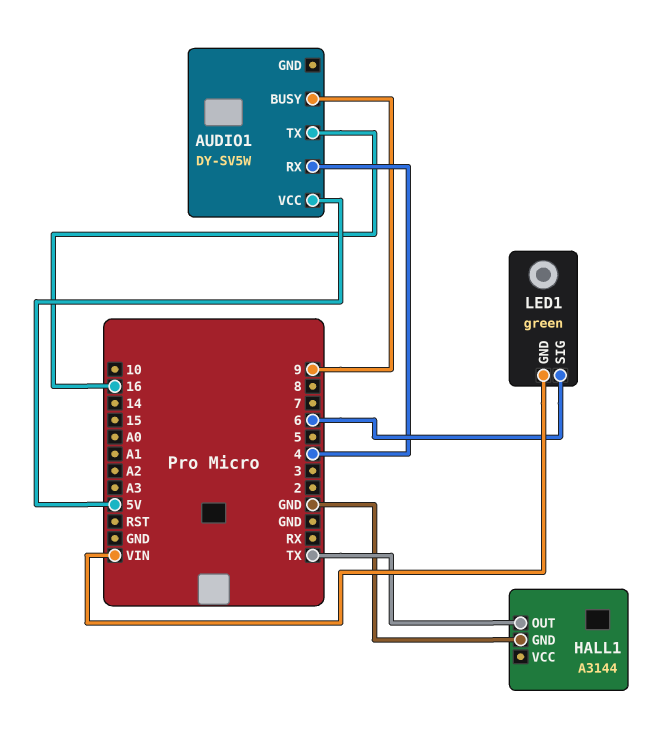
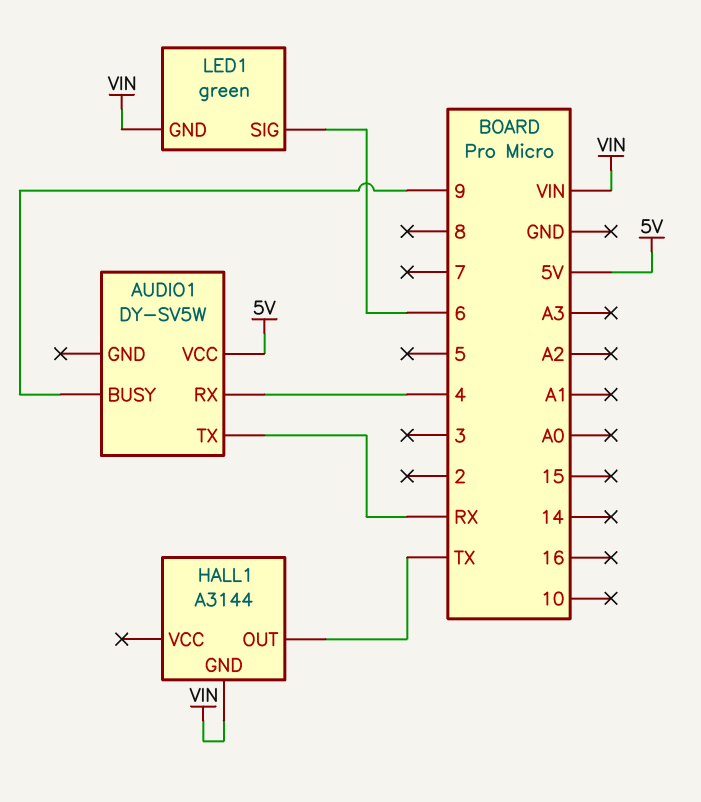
AUDIO1 pin TX: 16 -> RX
HALL1 pin GND: GND -> VIN

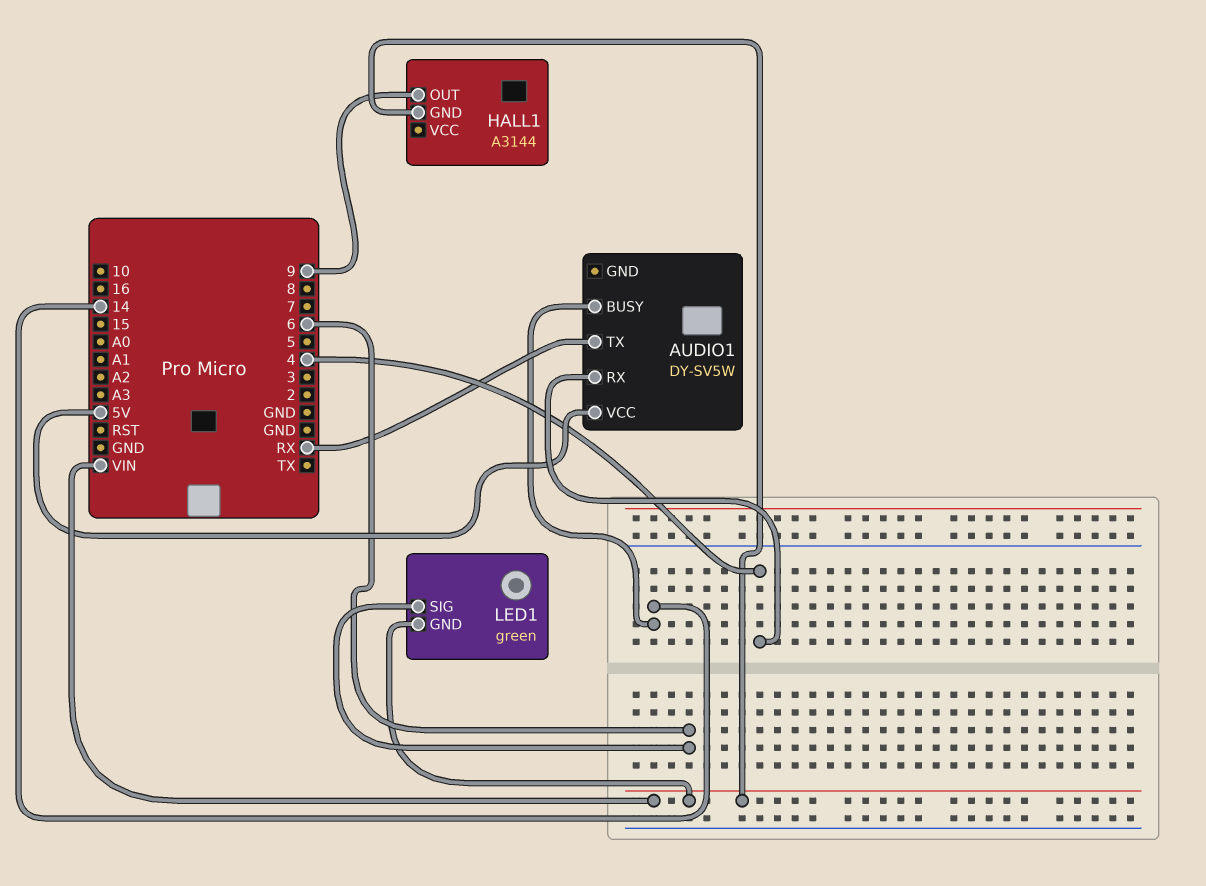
AUDIO1 pin BUSY: 9 -> 14
HALL1 pin OUT: TX -> 9

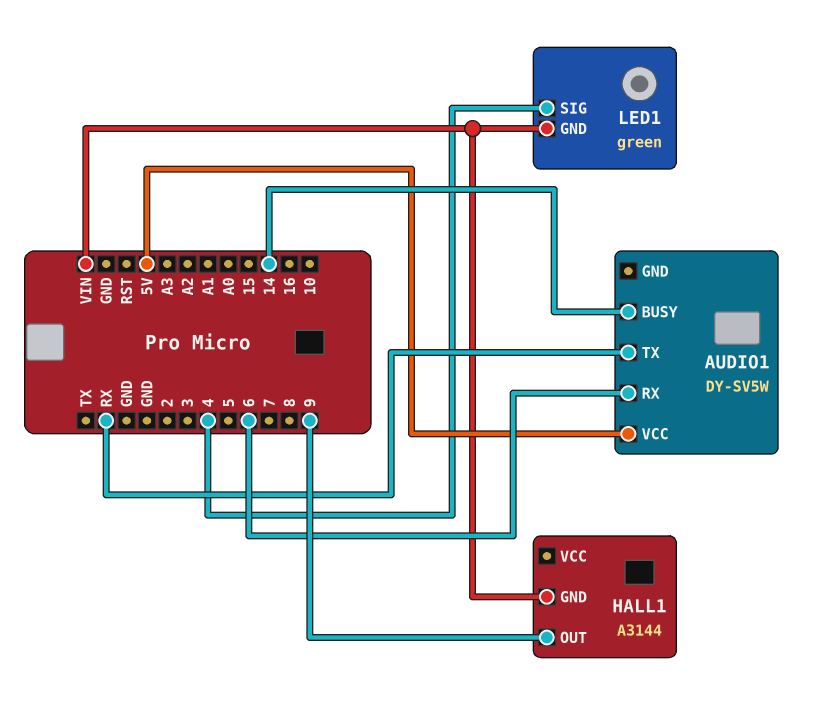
AUDIO1 pin RX: 4 -> 6
LED1 pin SIG: 6 -> 4

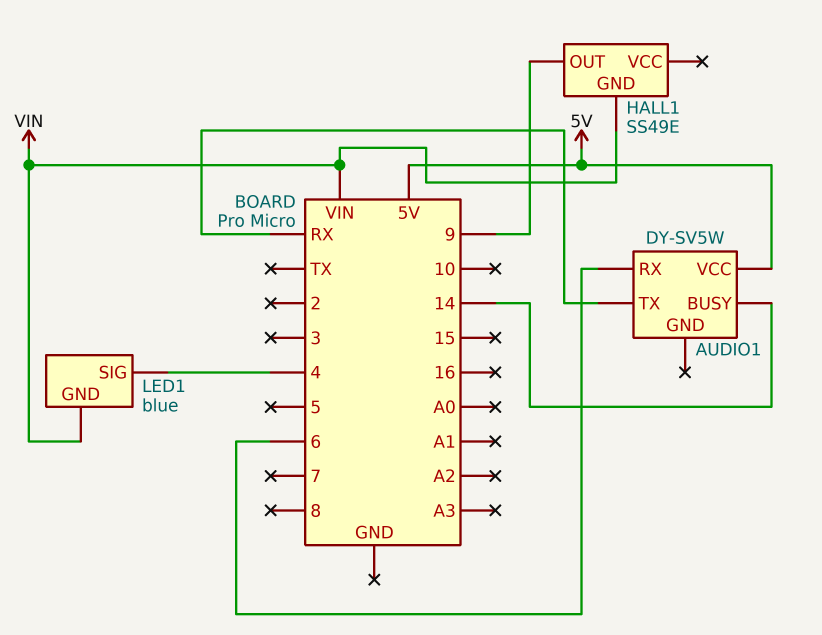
HALL1: A3144 -> SS49E
LED1: green -> blue

